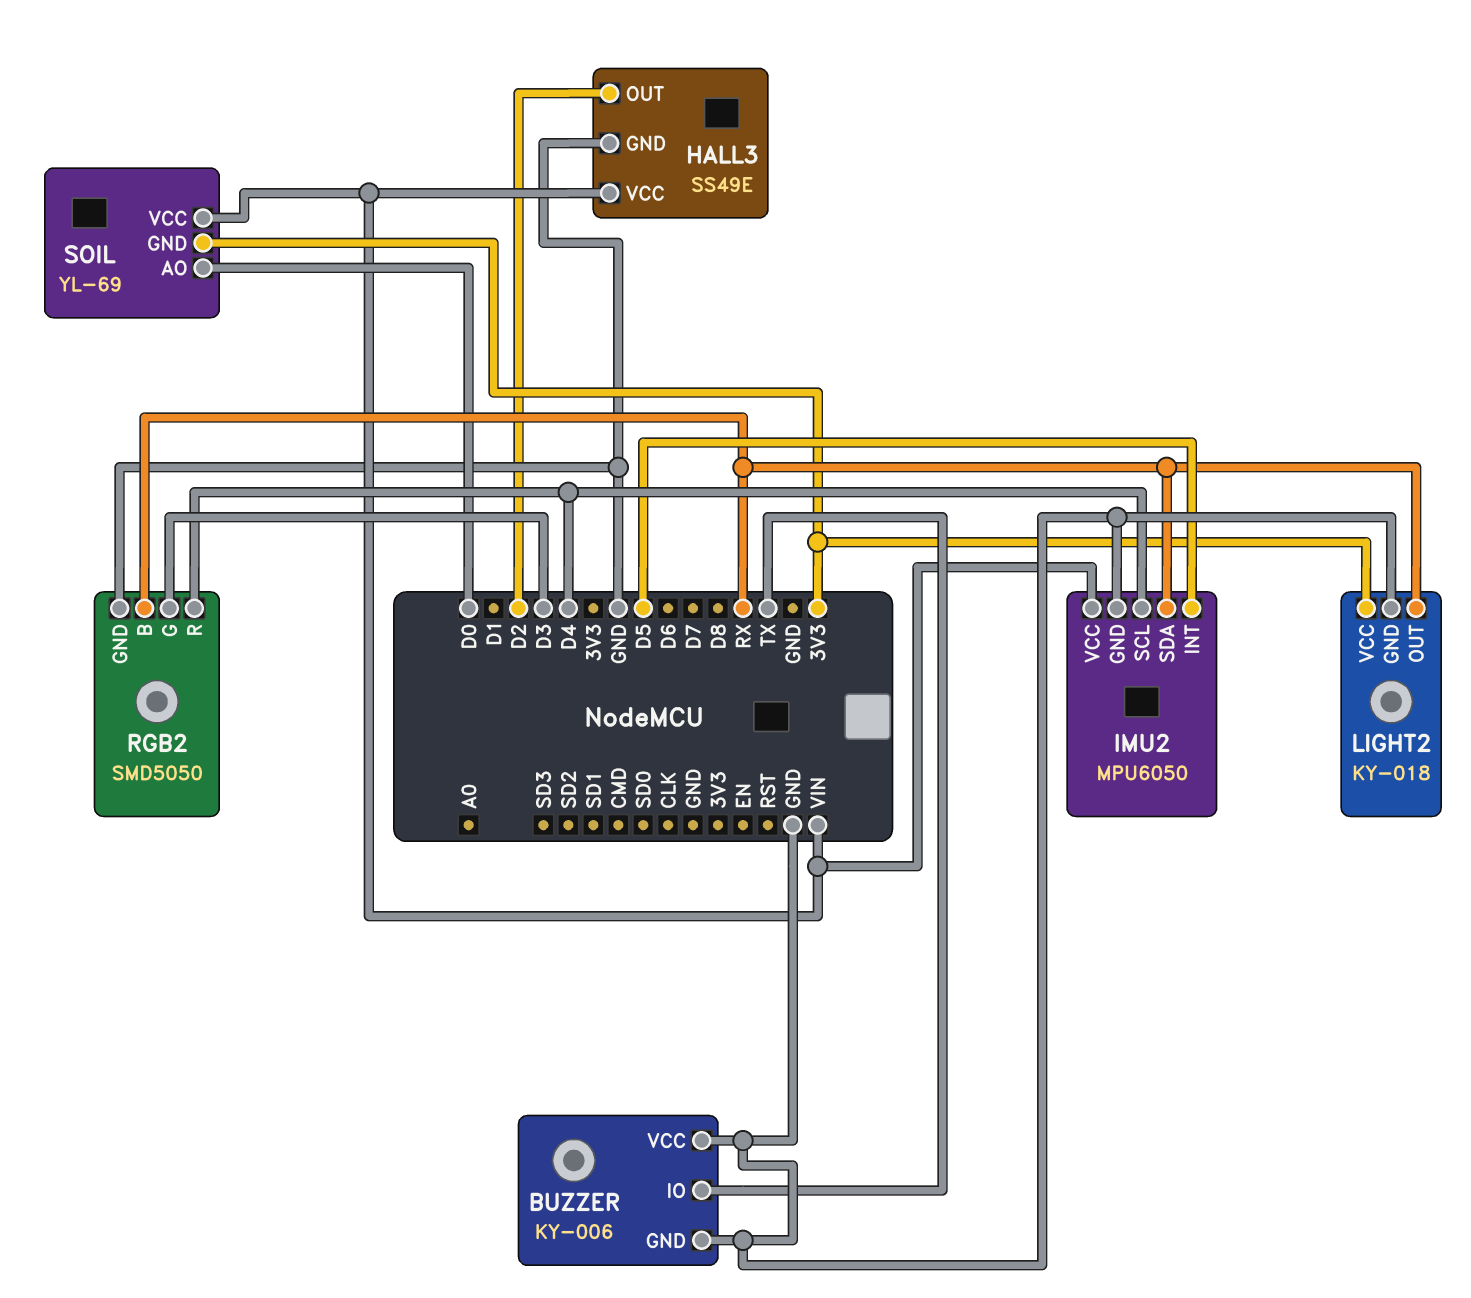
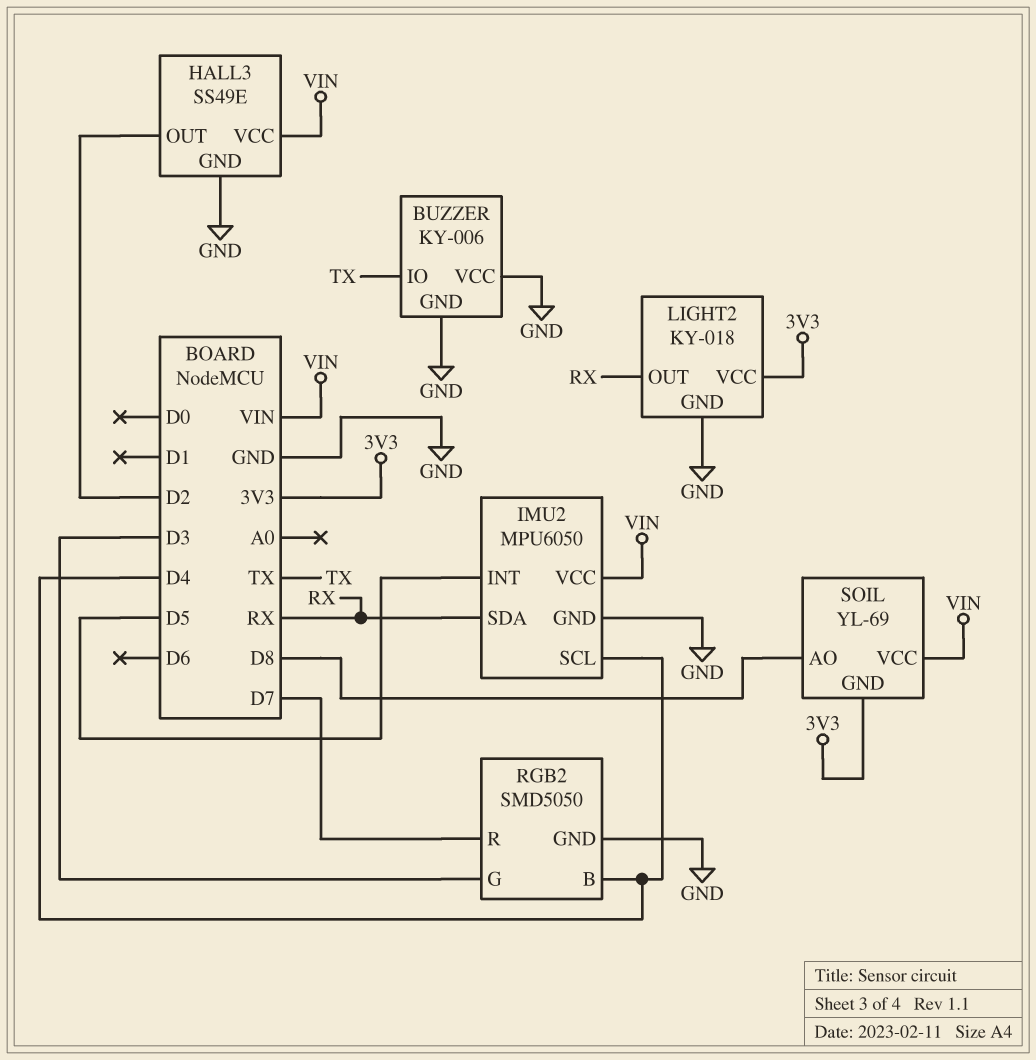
RGB2 pin B: RX -> D4
RGB2 pin R: D4 -> D7
SOIL pin AO: D0 -> D8

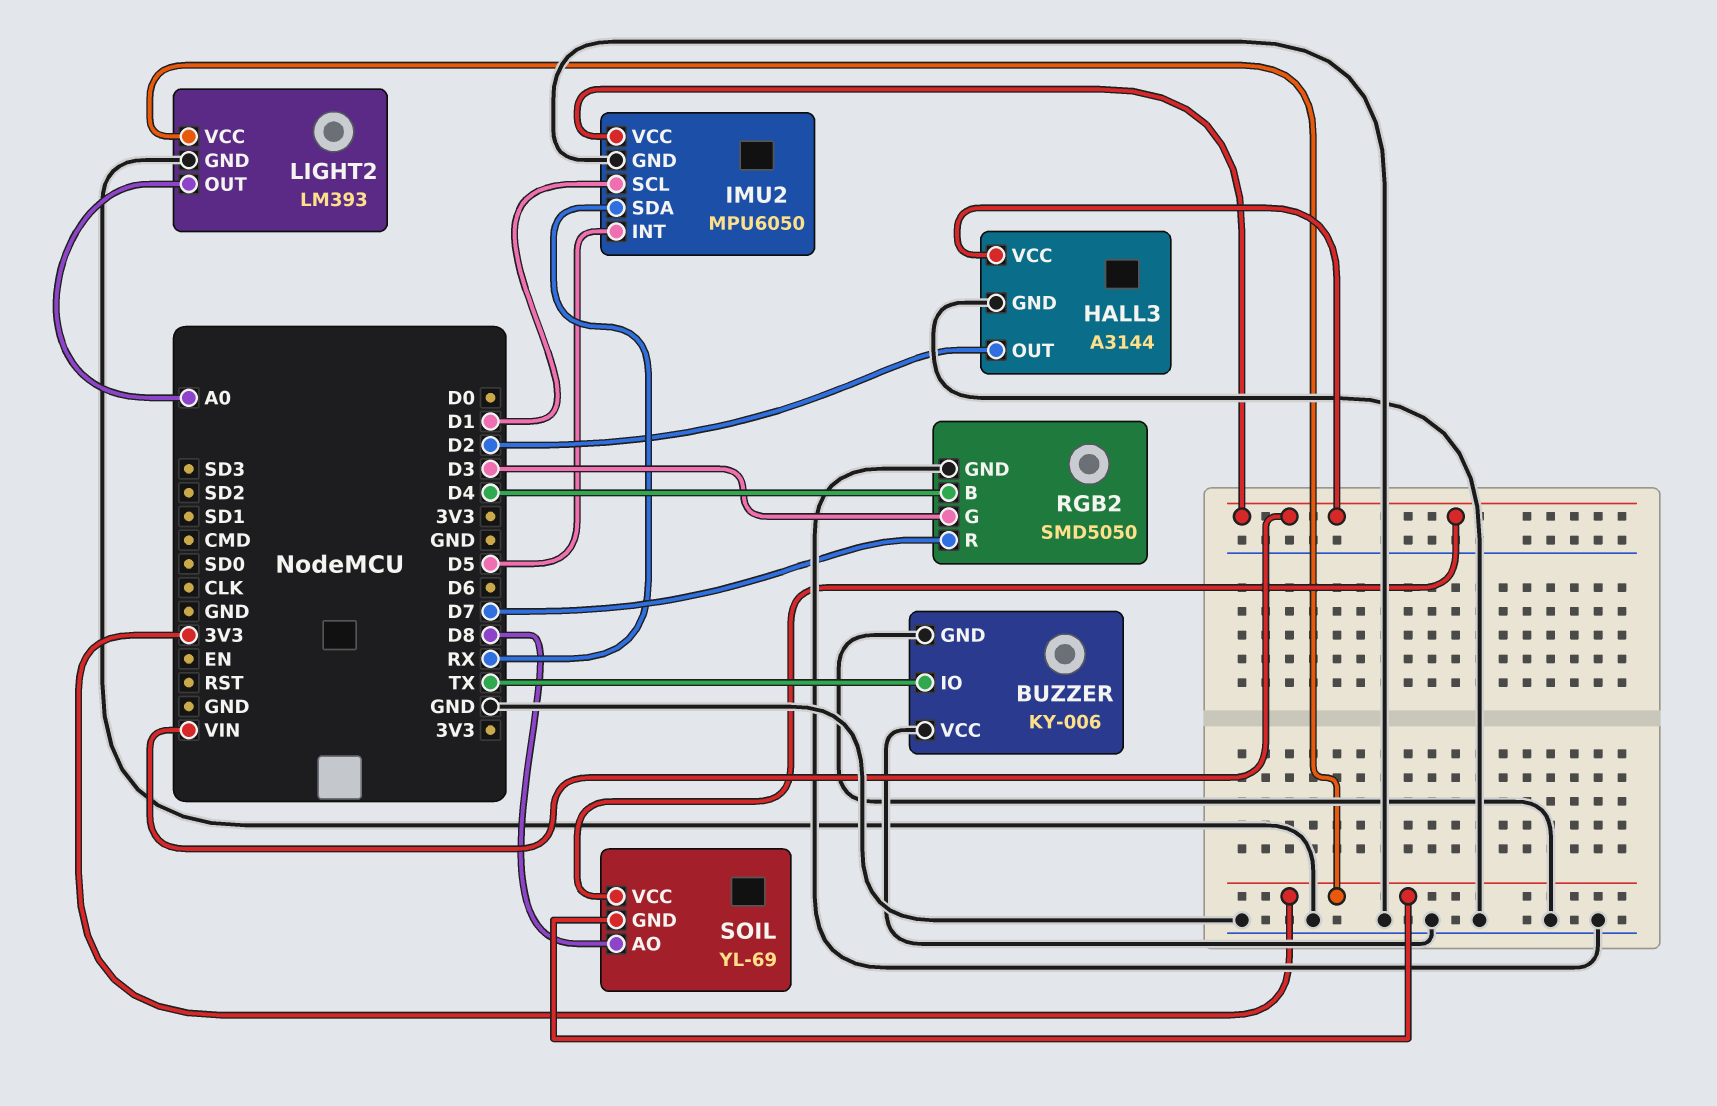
HALL3: SS49E -> A3144
IMU2 pin SCL: D4 -> D1
LIGHT2: KY-018 -> LM393
LIGHT2 pin OUT: RX -> A0

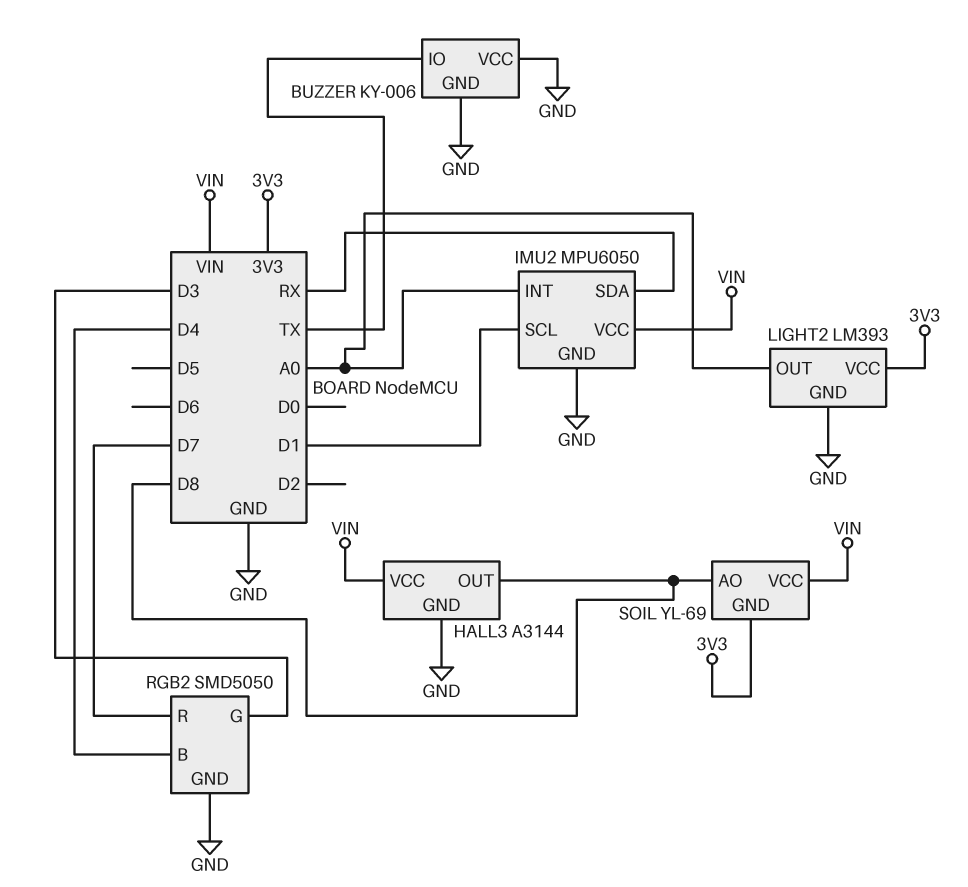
HALL3 pin OUT: D2 -> D8
IMU2 pin INT: D5 -> A0

